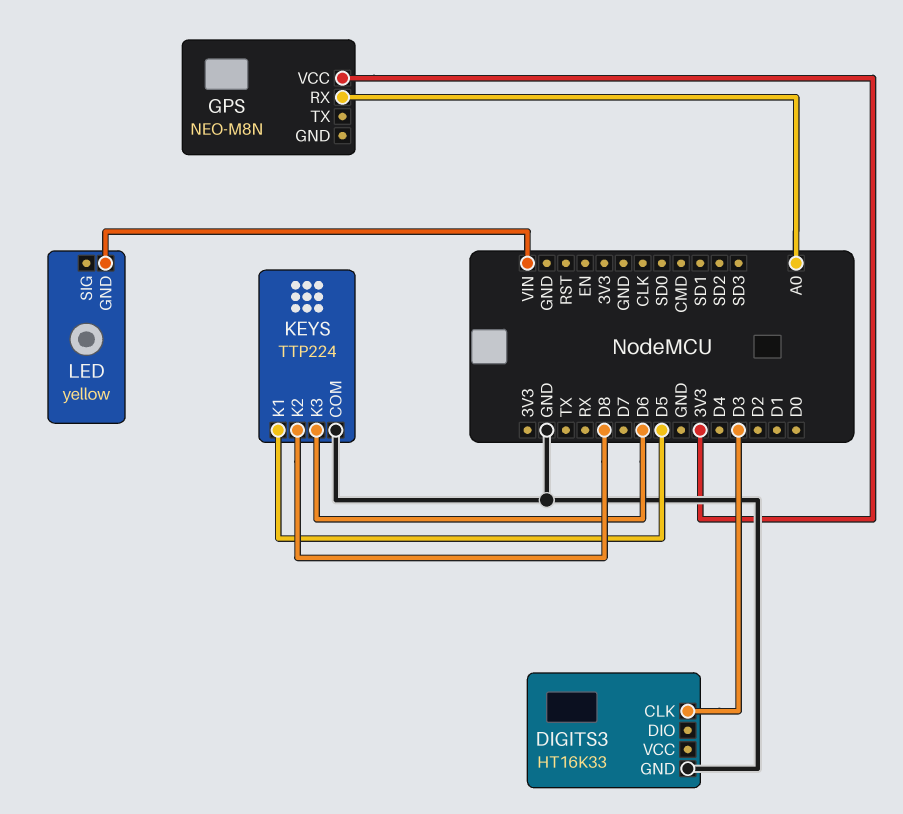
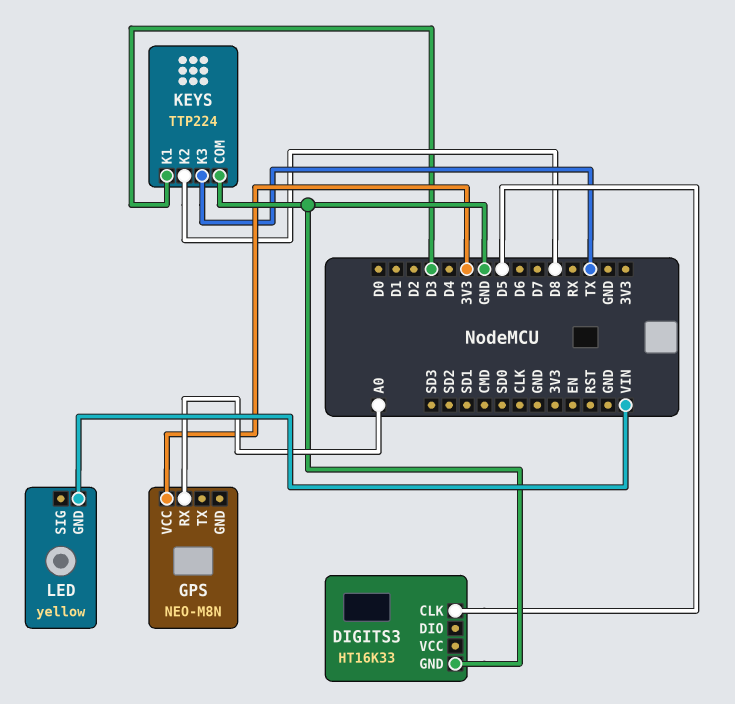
DIGITS3 pin CLK: D3 -> D5
KEYS pin K1: D5 -> D3
KEYS pin K3: D6 -> TX

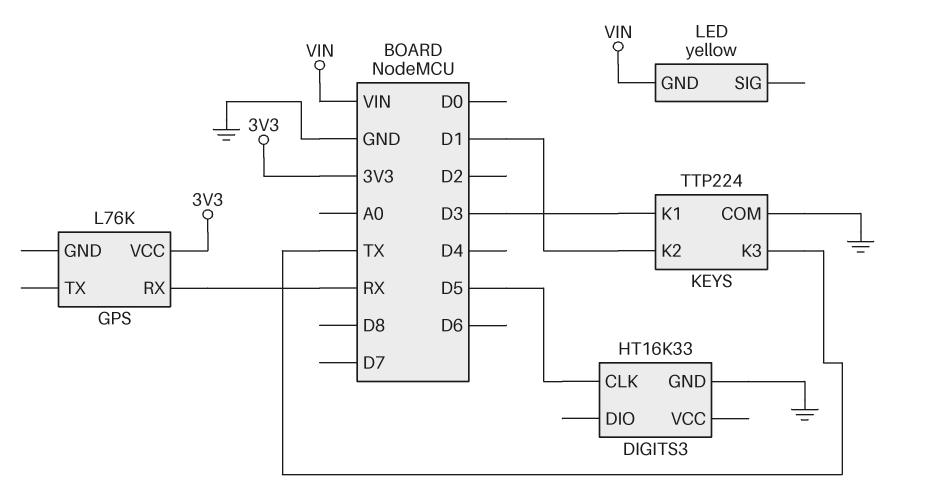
GPS: NEO-M8N -> L76K
GPS pin RX: A0 -> RX
KEYS pin K2: D8 -> D1

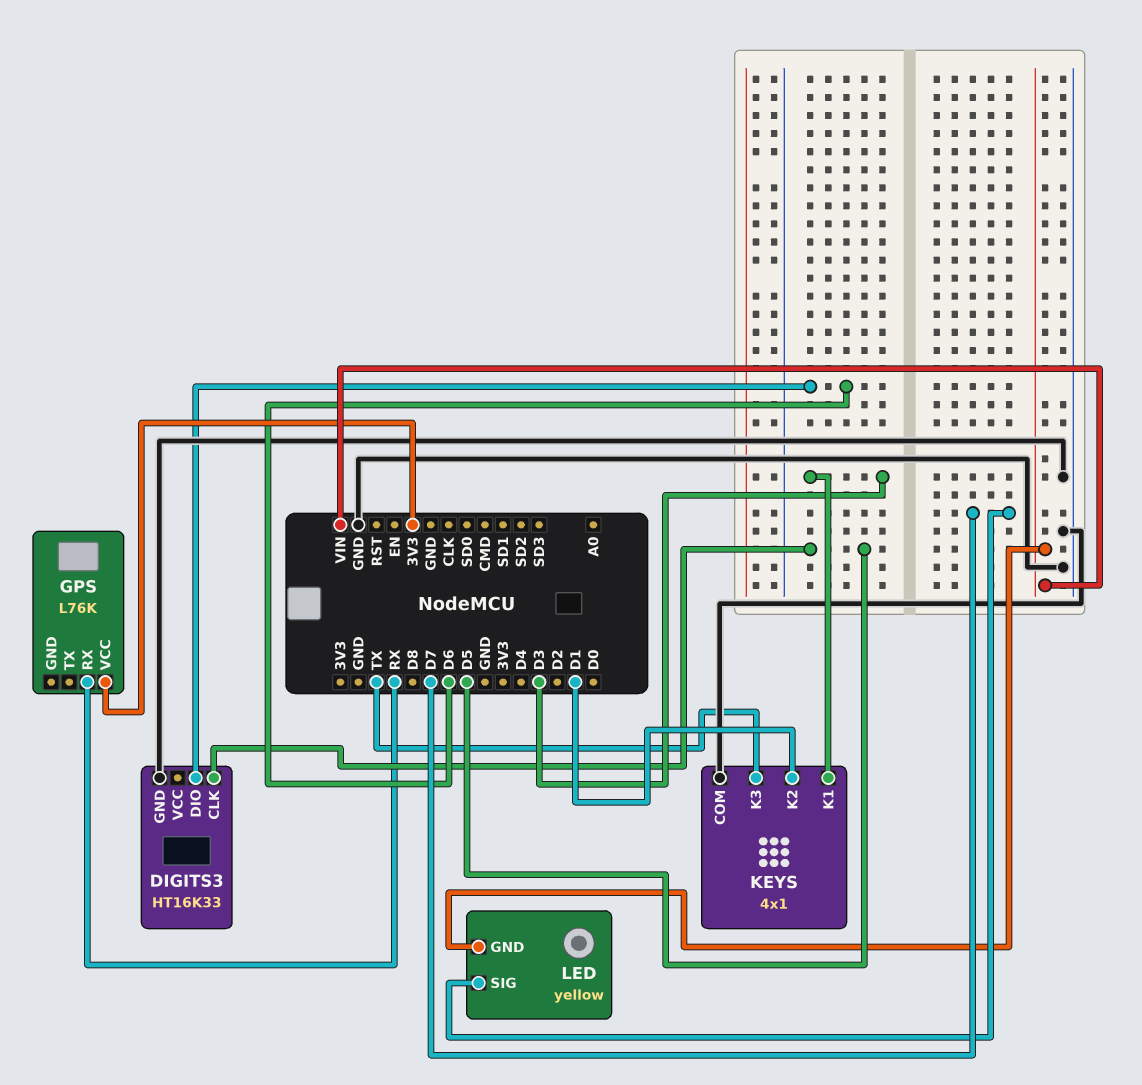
DIGITS3 pin DIO: none -> D6
KEYS: TTP224 -> 4x1
LED pin SIG: none -> D7

